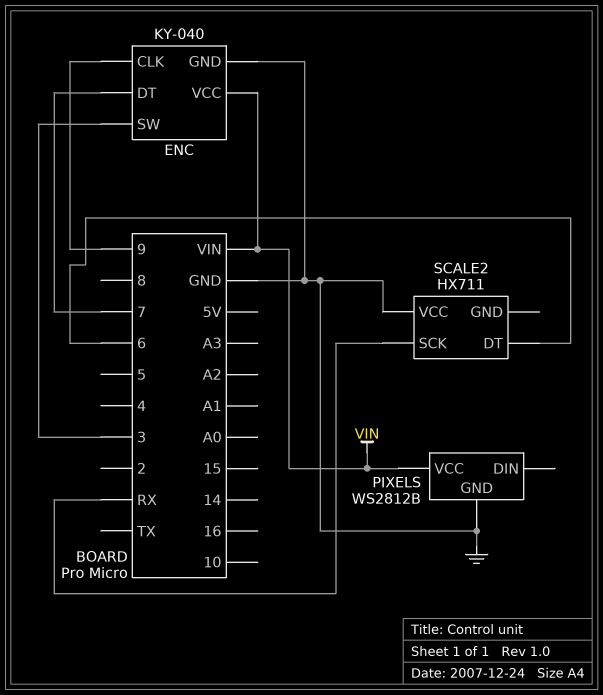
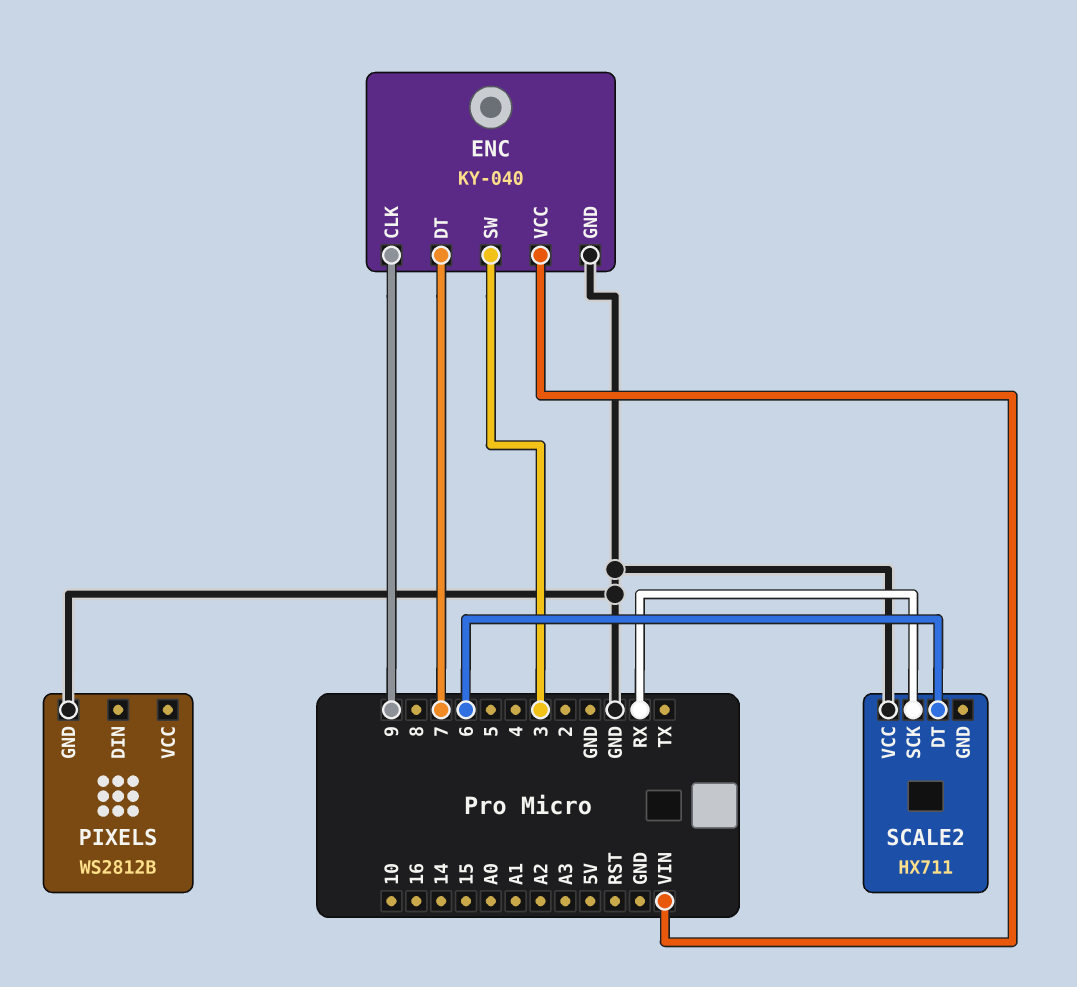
PIXELS pin VCC: VIN -> none

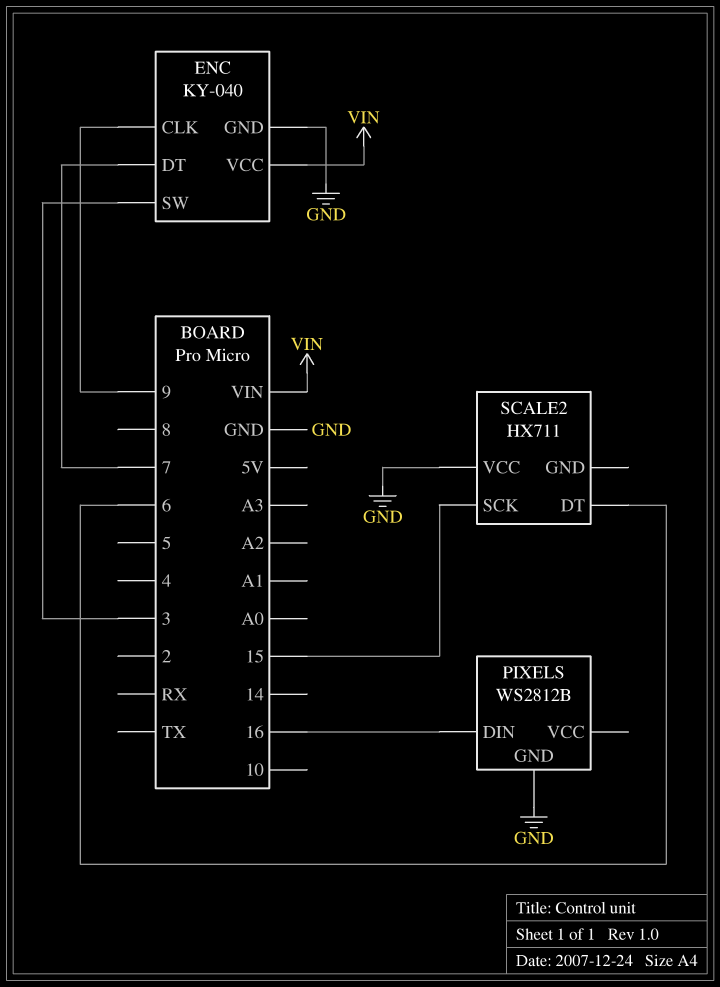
PIXELS pin DIN: none -> 16
SCALE2 pin SCK: RX -> 15

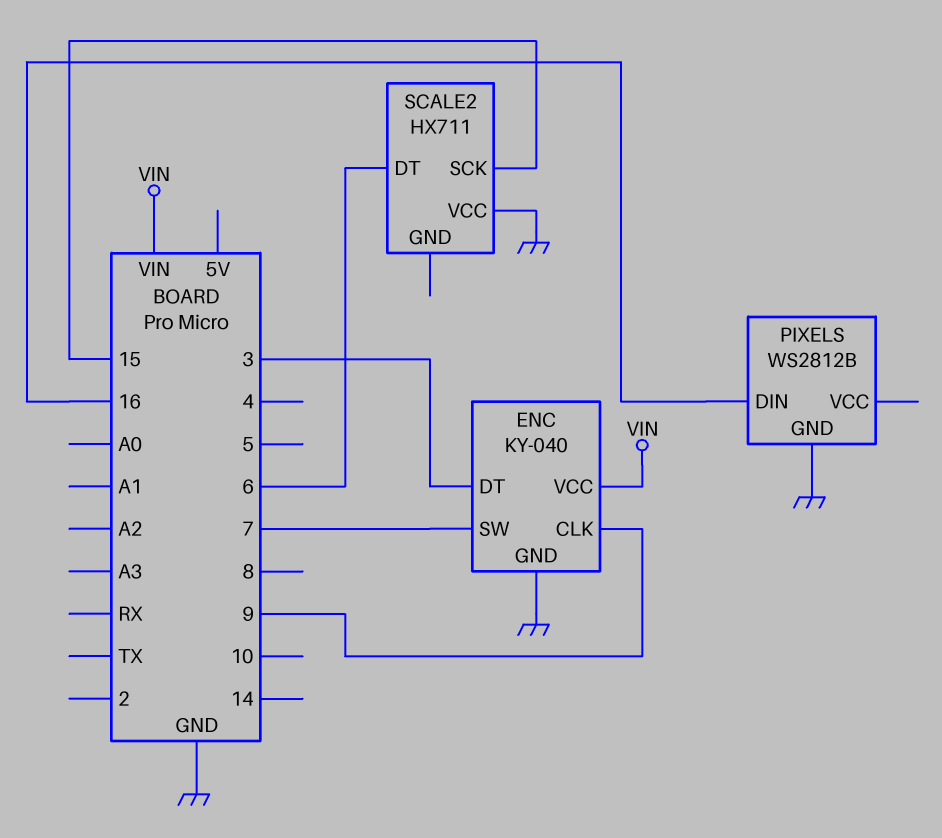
ENC pin DT: 7 -> 3
ENC pin SW: 3 -> 7

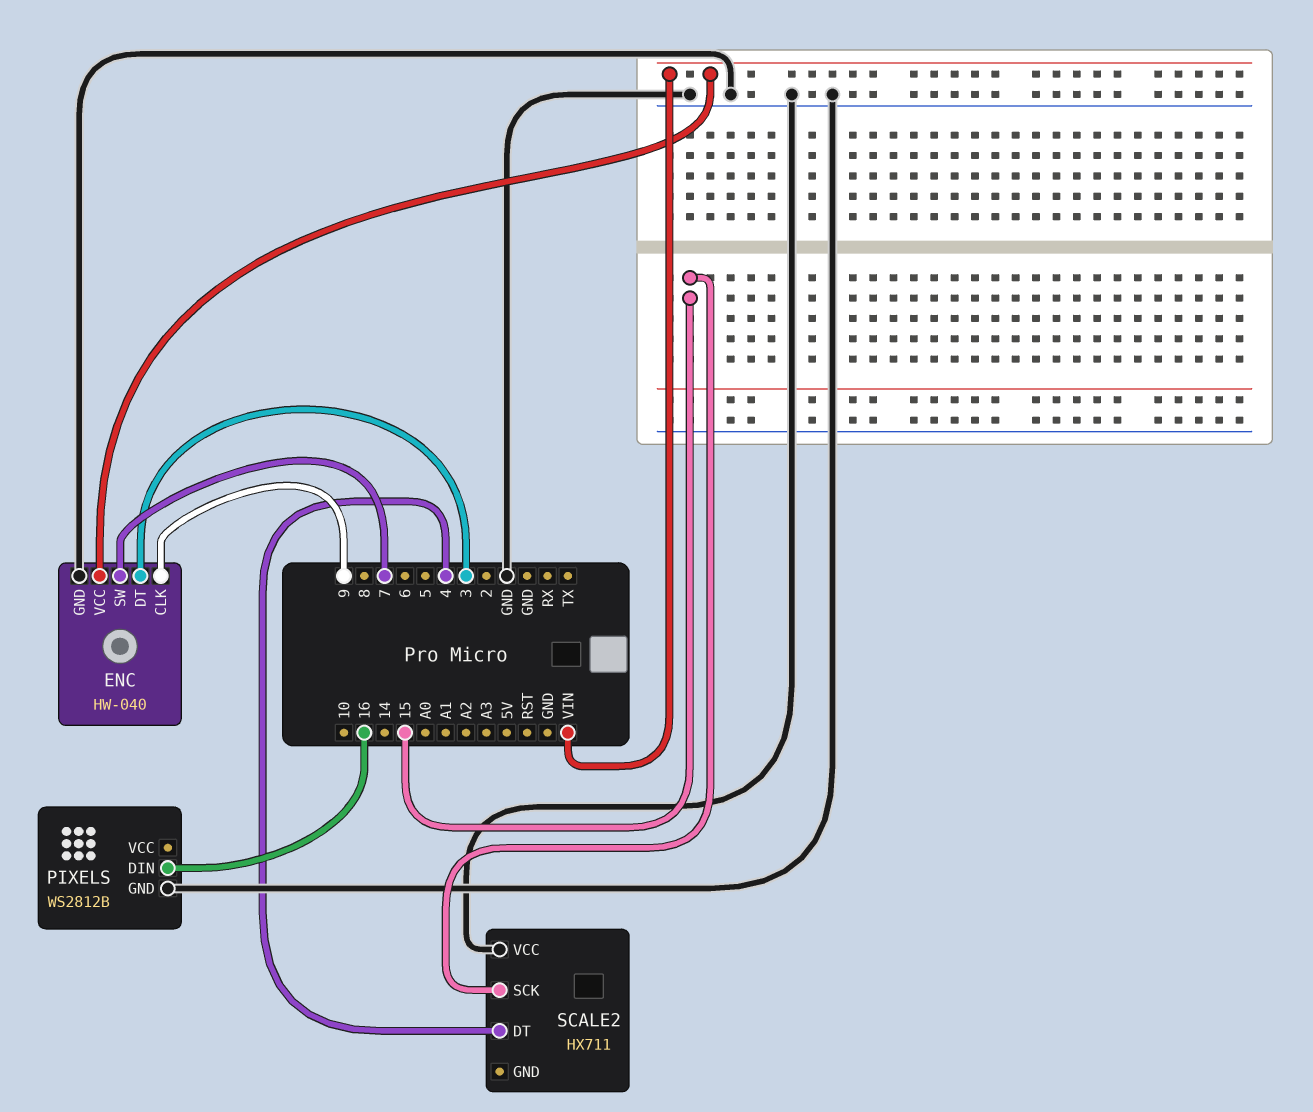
ENC: KY-040 -> HW-040
SCALE2 pin DT: 6 -> 4

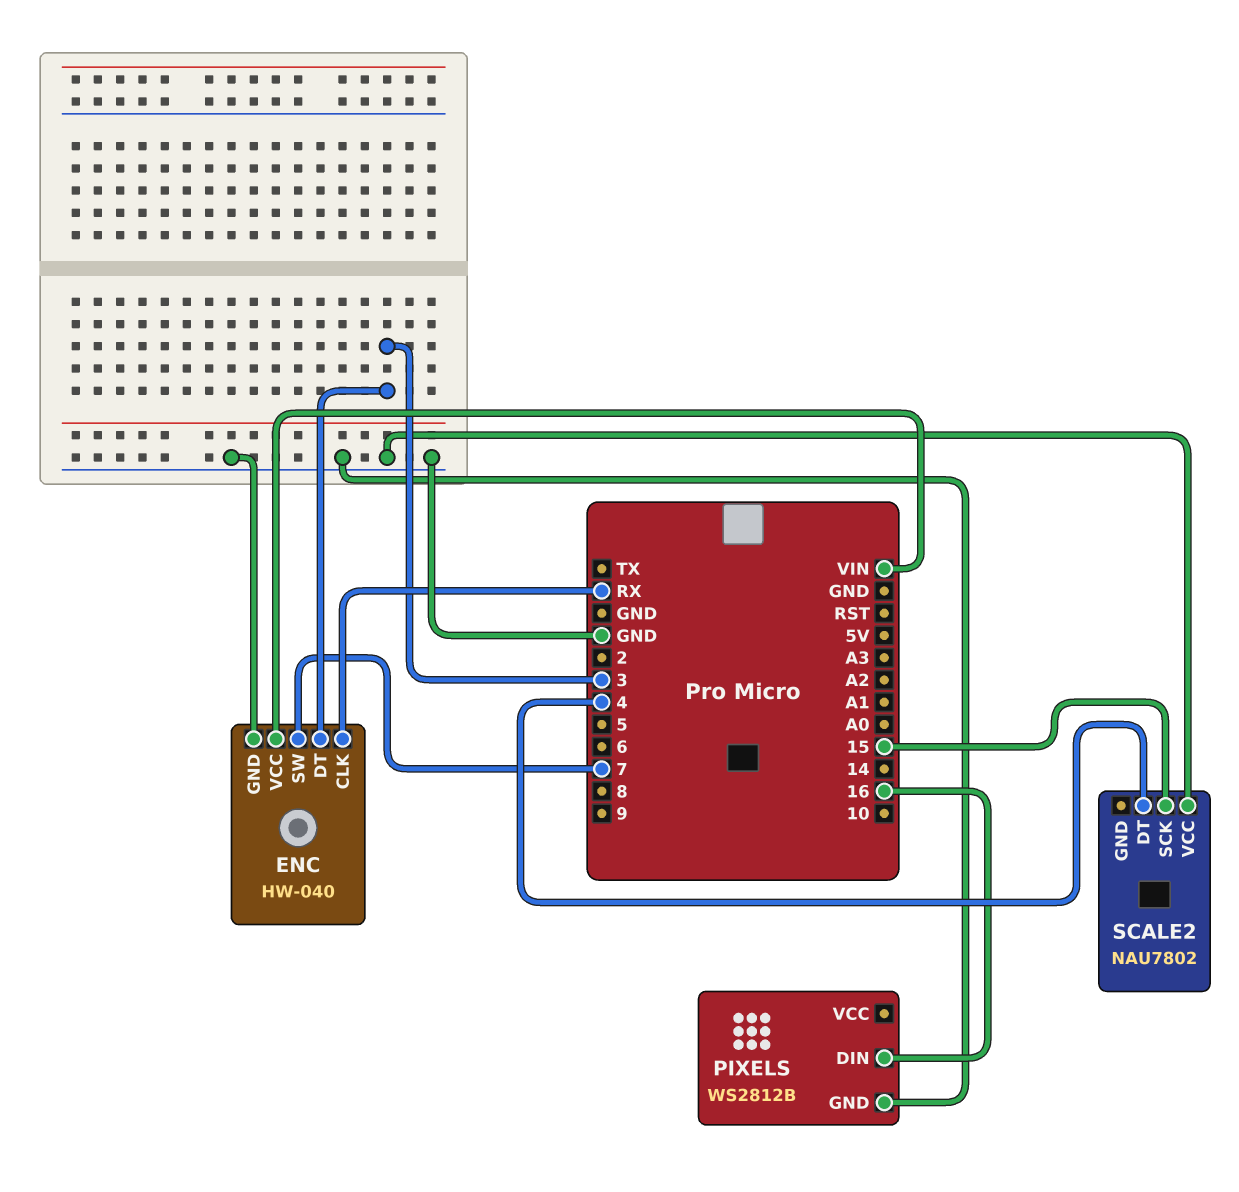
ENC pin CLK: 9 -> RX
SCALE2: HX711 -> NAU7802

